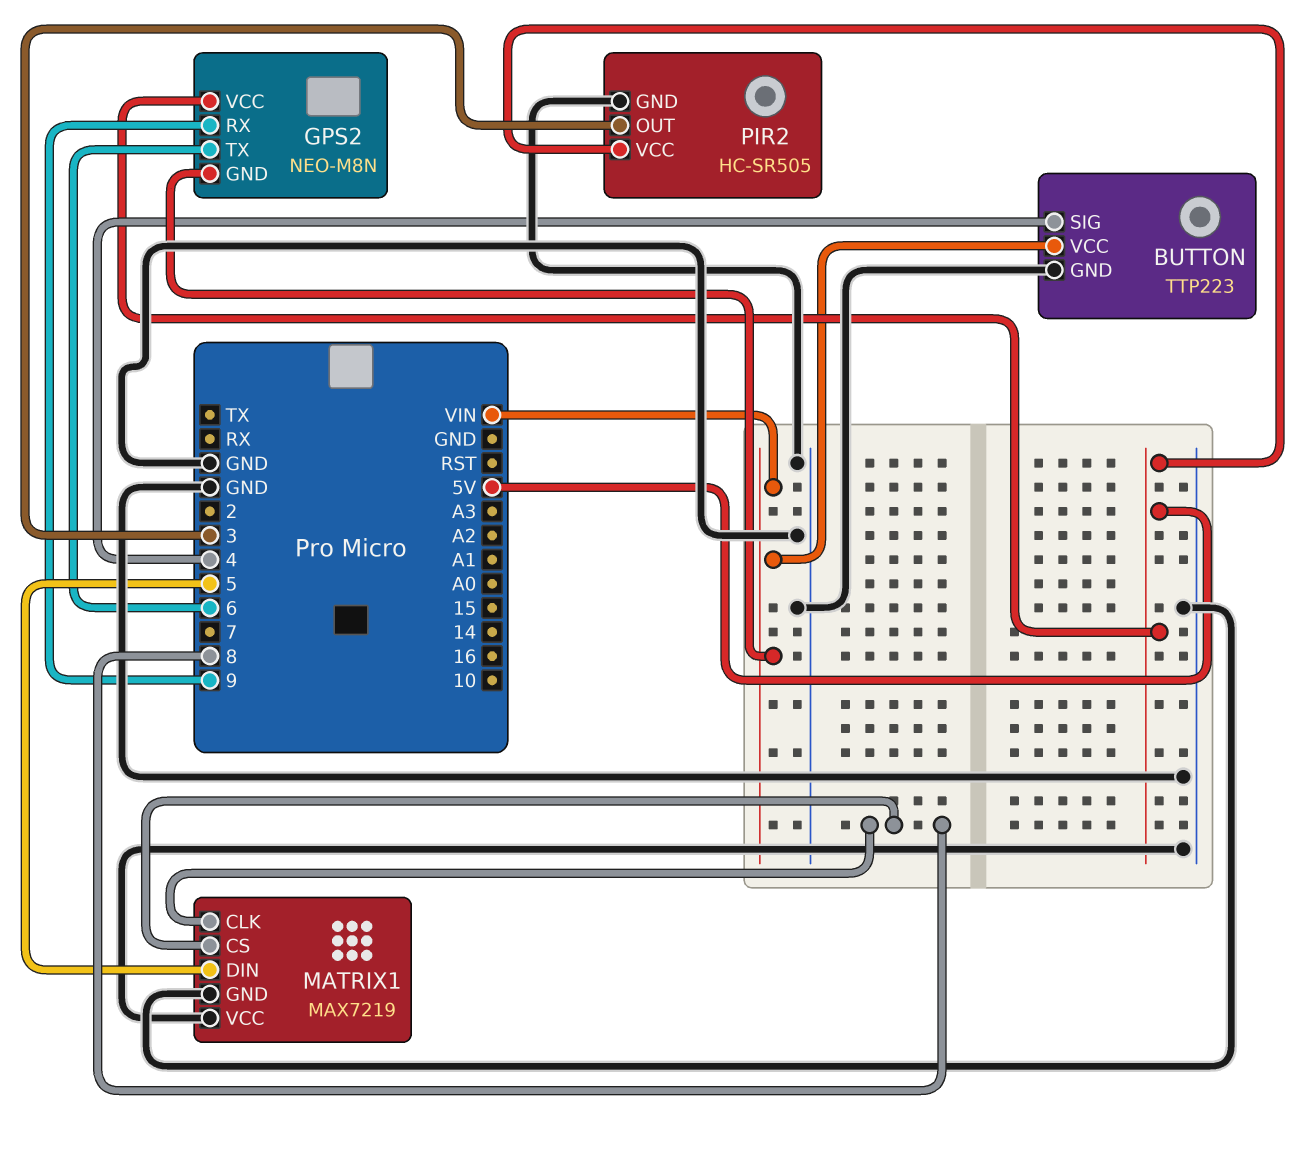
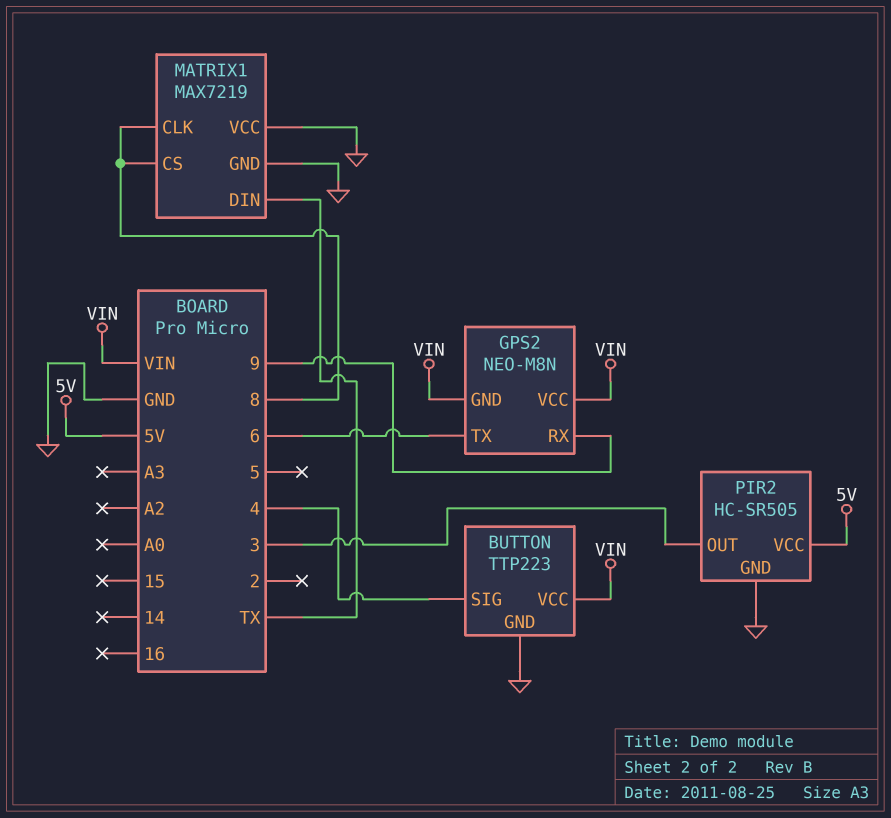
GPS2 pin VCC: 5V -> VIN
MATRIX1 pin DIN: 5 -> TX

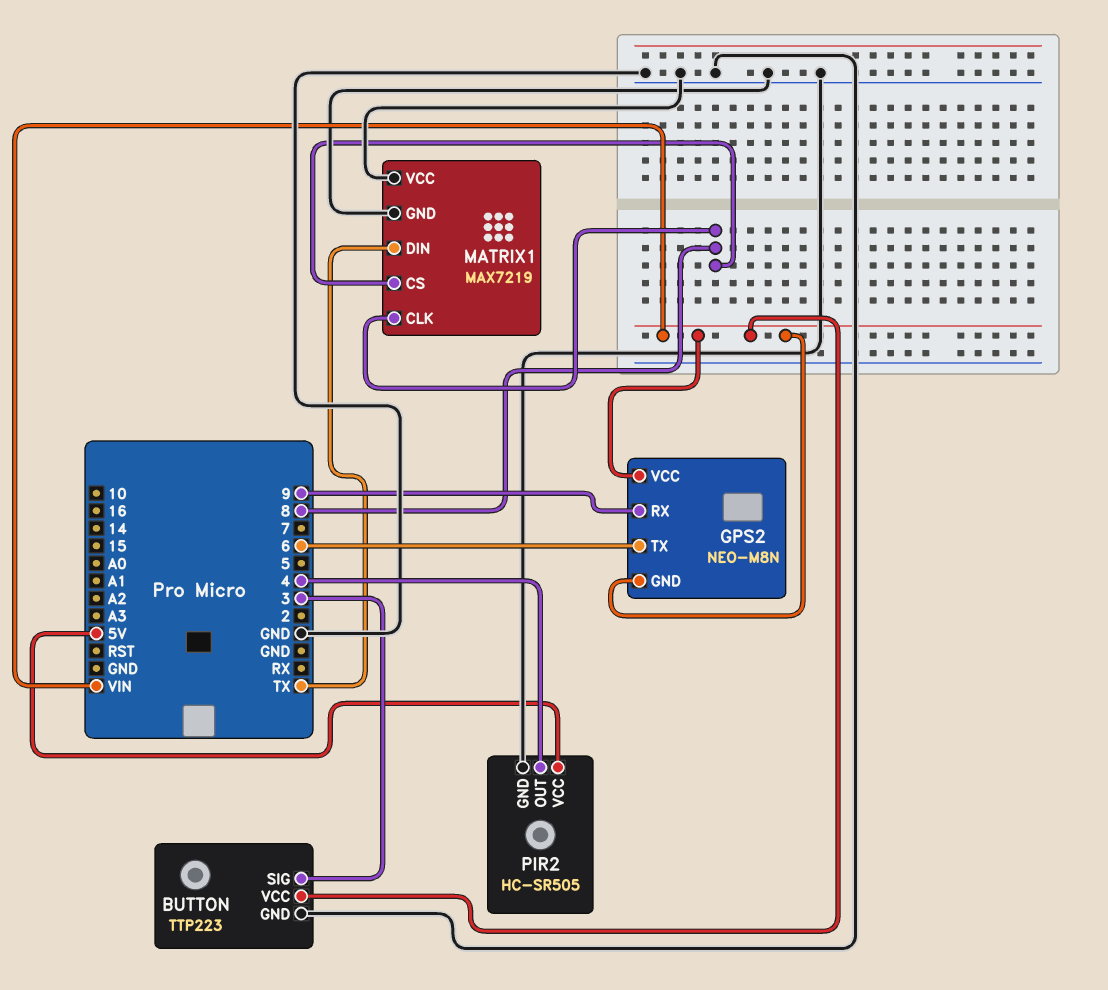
BUTTON pin SIG: 4 -> 3
PIR2 pin OUT: 3 -> 4

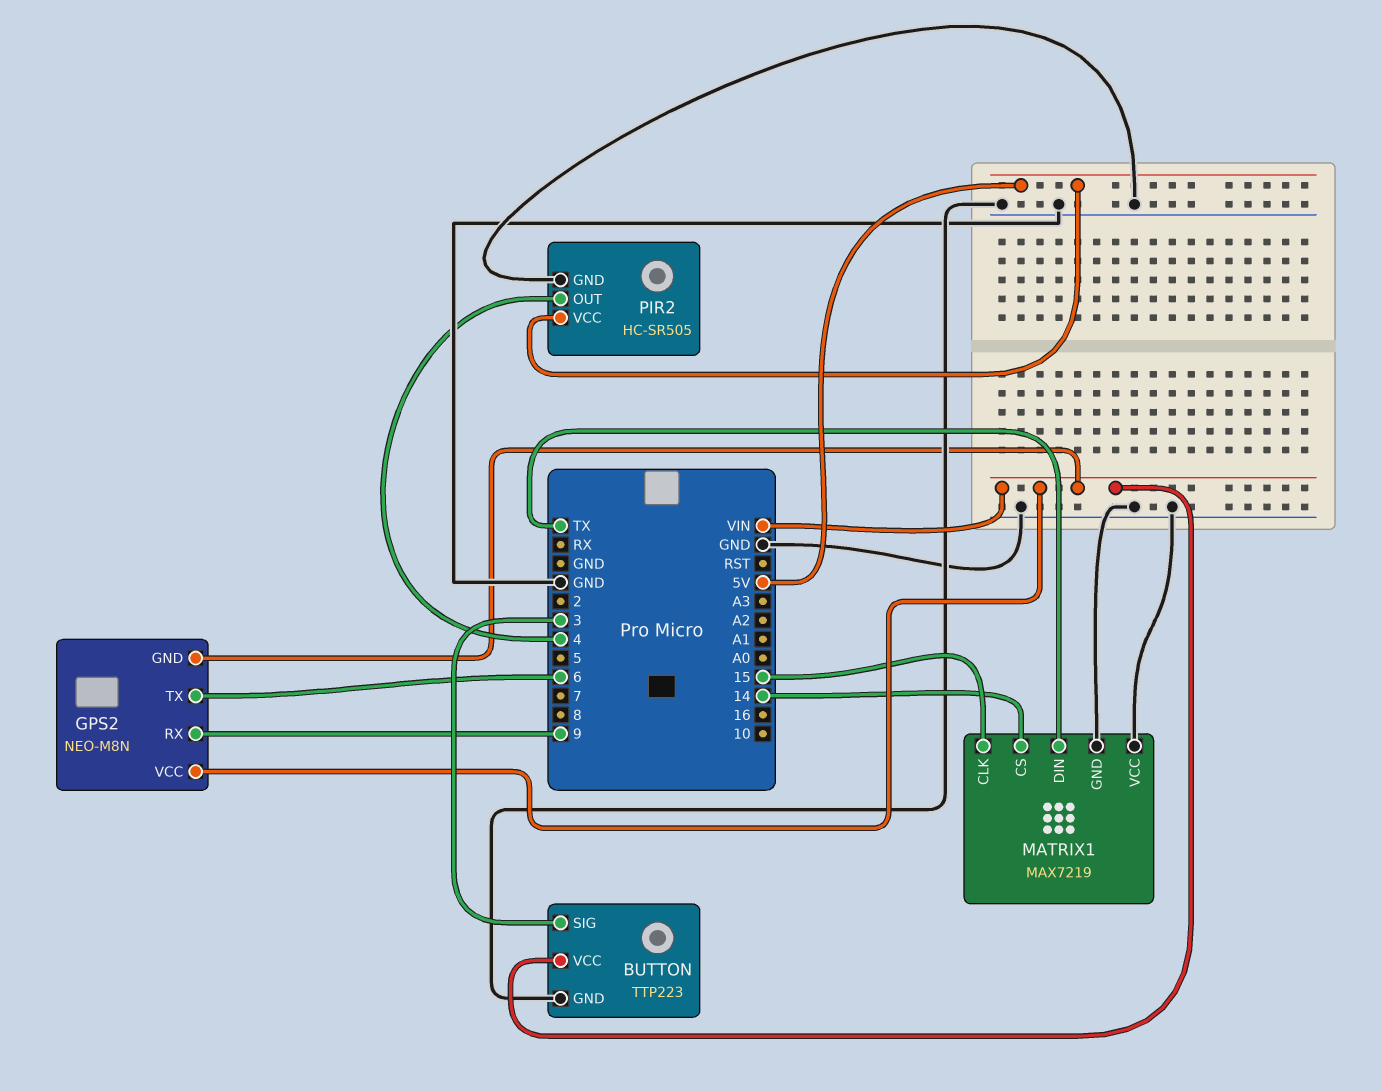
MATRIX1 pin CLK: 8 -> 15
MATRIX1 pin CS: 8 -> 14

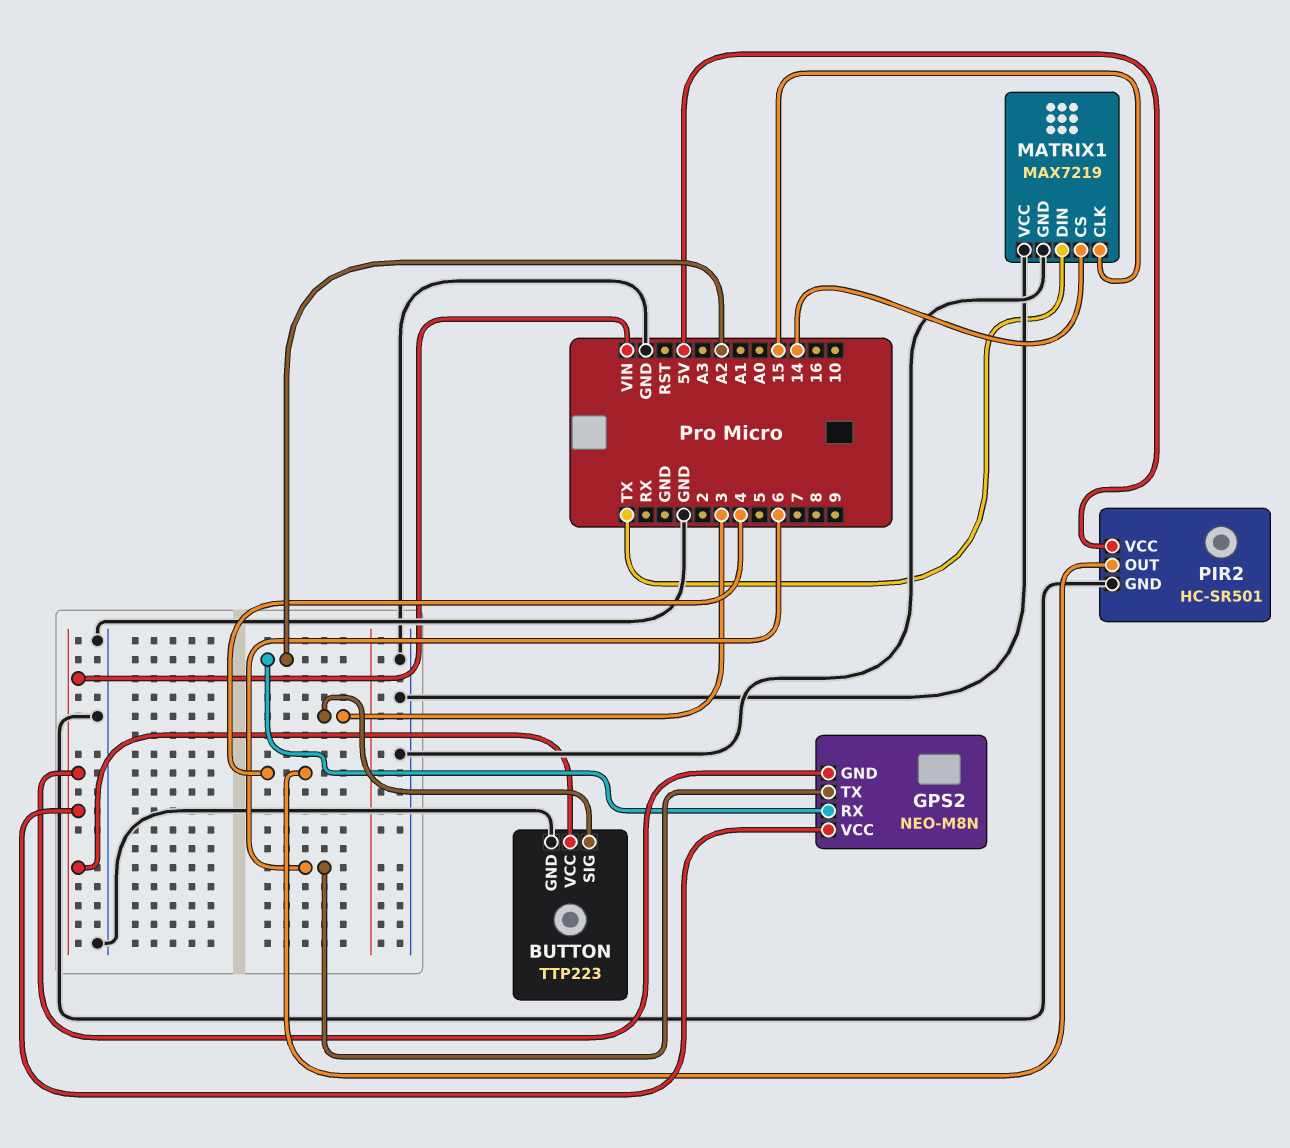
GPS2 pin RX: 9 -> A2
PIR2: HC-SR505 -> HC-SR501

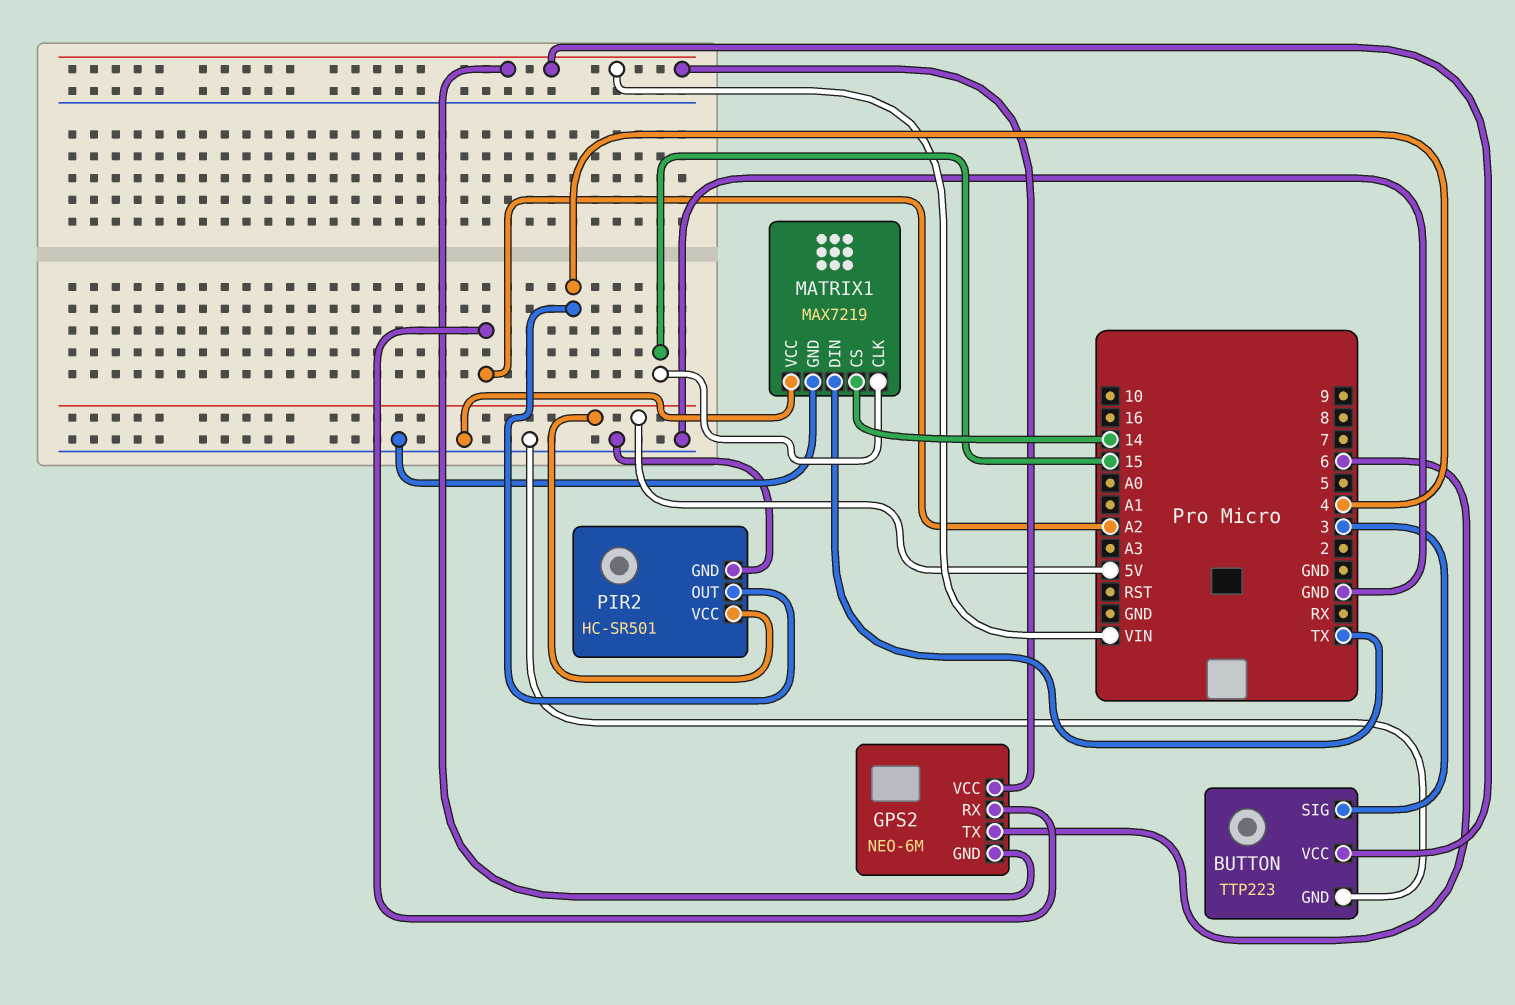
GPS2: NEO-M8N -> NEO-6M

